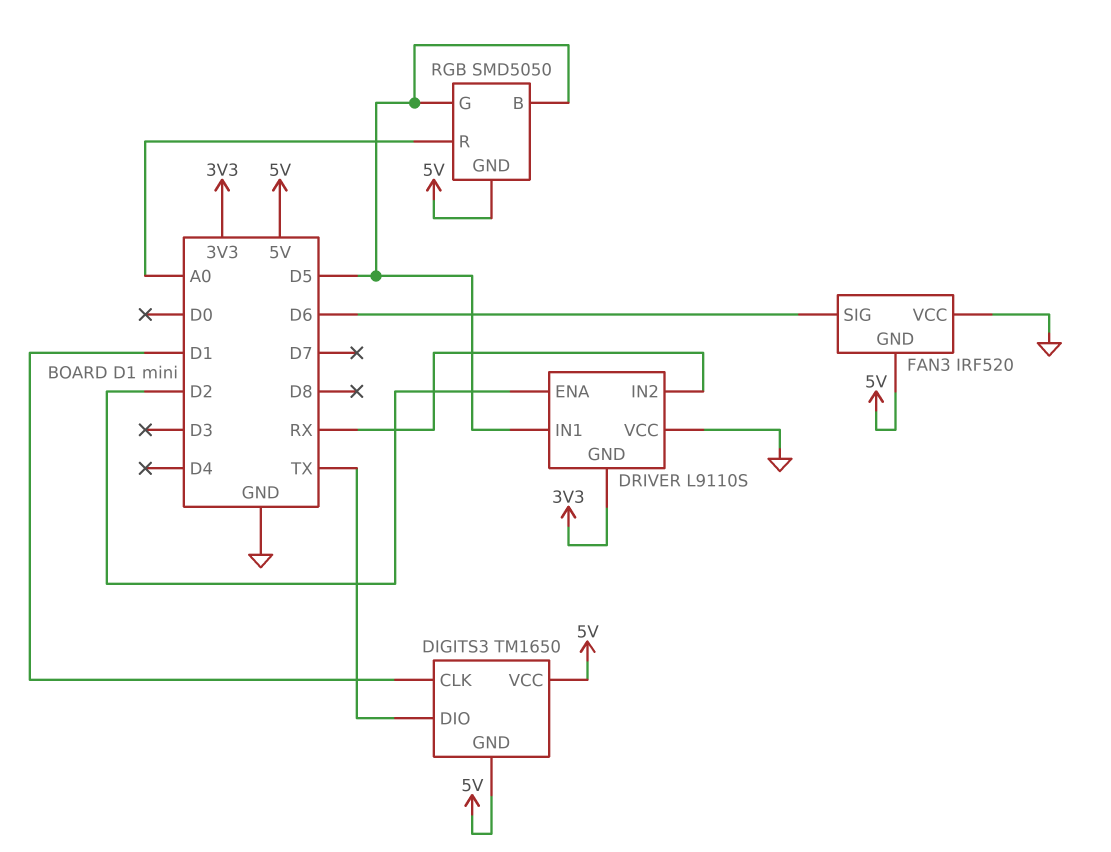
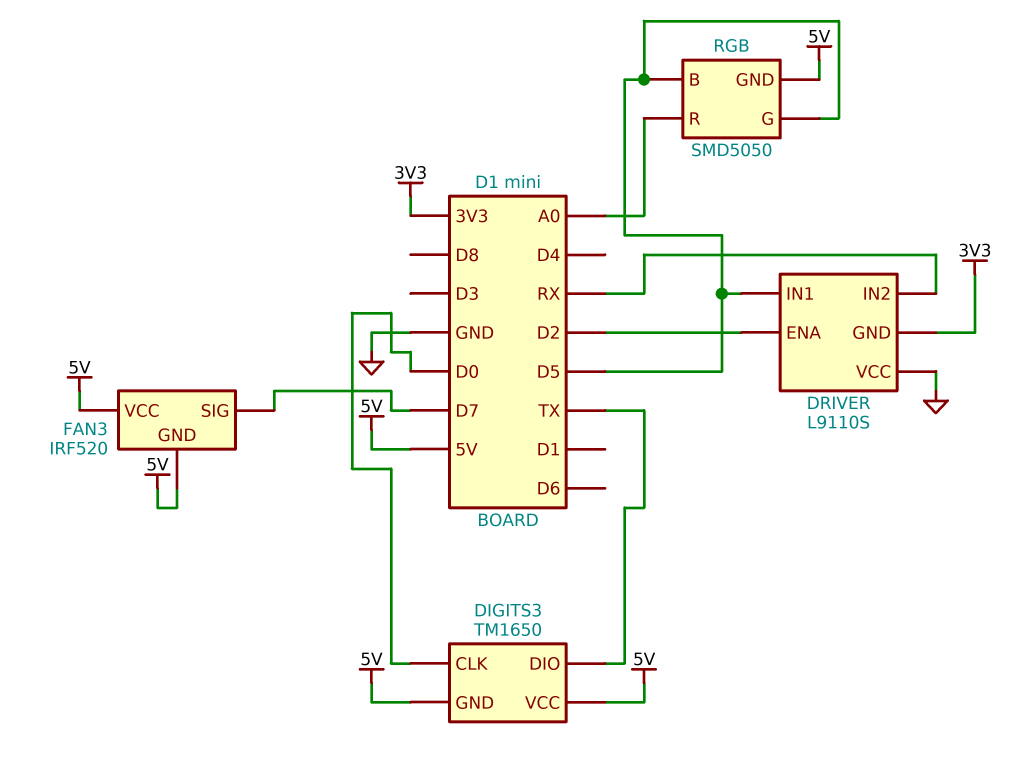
DIGITS3 pin CLK: D1 -> D0
FAN3 pin SIG: D6 -> D7
FAN3 pin VCC: GND -> 5V

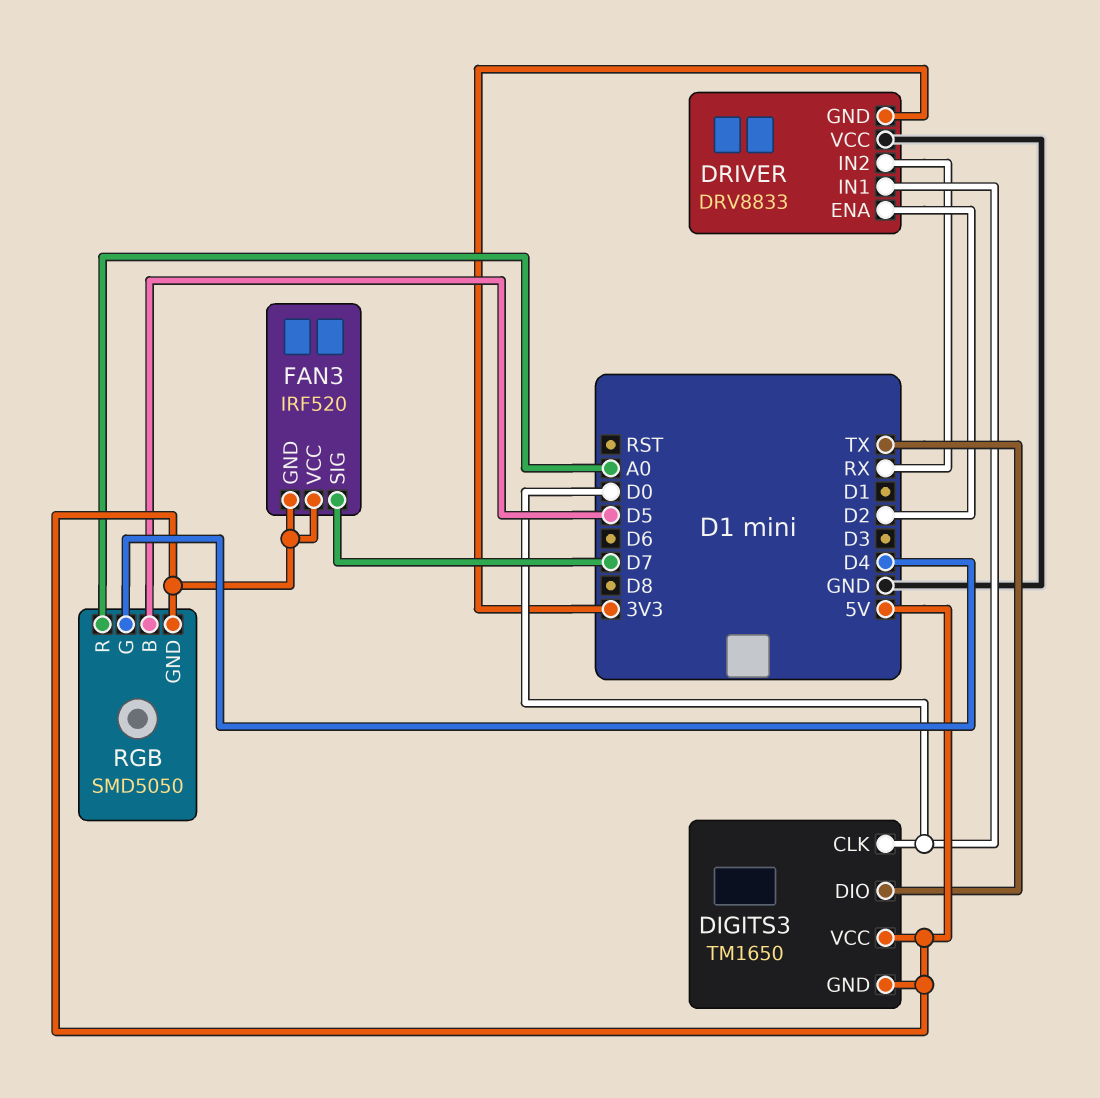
DRIVER: L9110S -> DRV8833
DRIVER pin IN1: D5 -> D0
RGB pin G: D5 -> D4

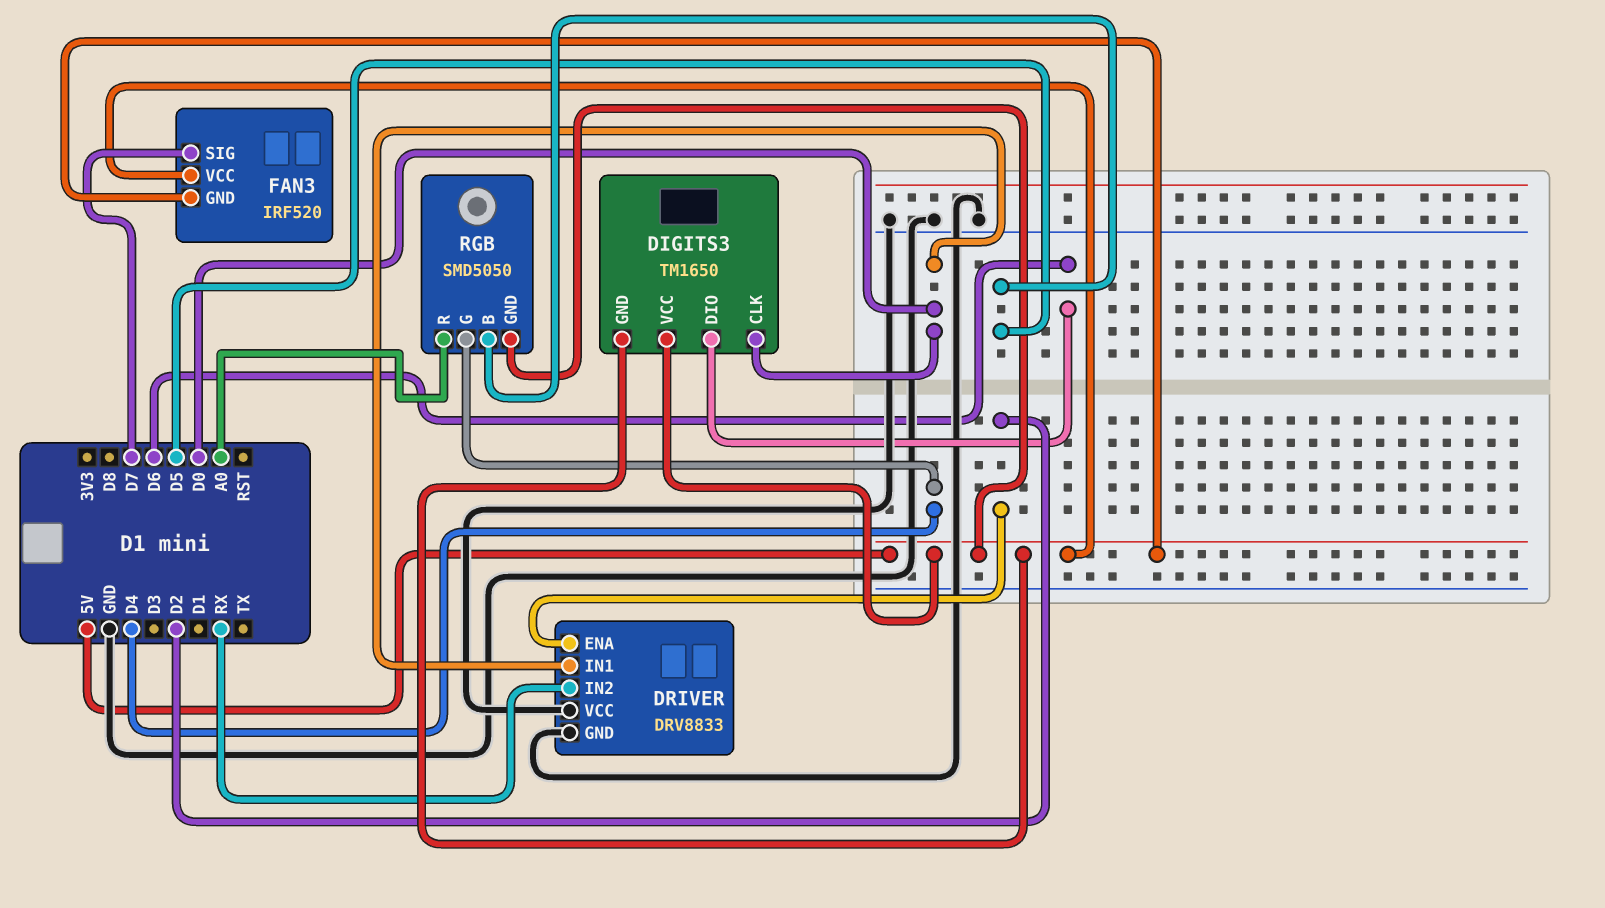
DIGITS3 pin DIO: TX -> D6
DRIVER pin GND: 3V3 -> GND

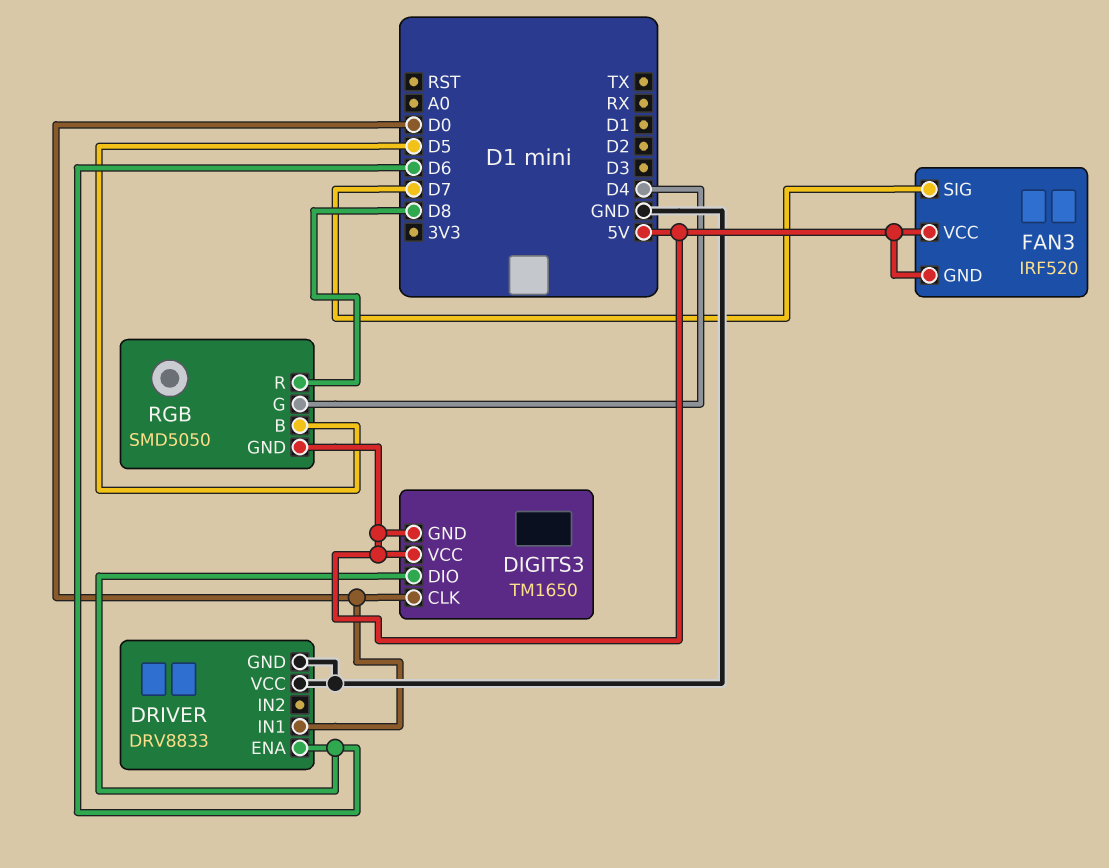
DRIVER pin ENA: D2 -> D6
DRIVER pin IN2: RX -> none
RGB pin R: A0 -> D8

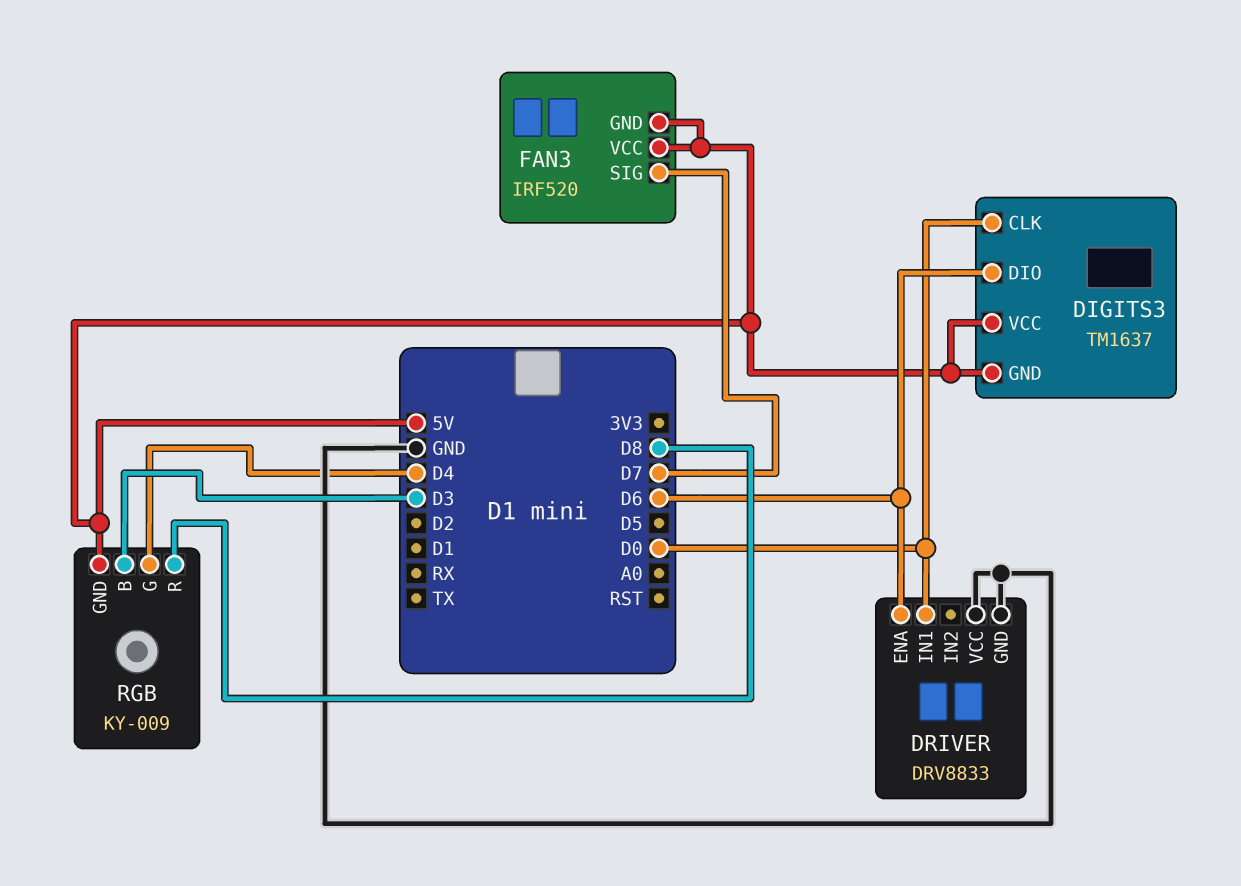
DIGITS3: TM1650 -> TM1637
RGB: SMD5050 -> KY-009
RGB pin B: D5 -> D3

